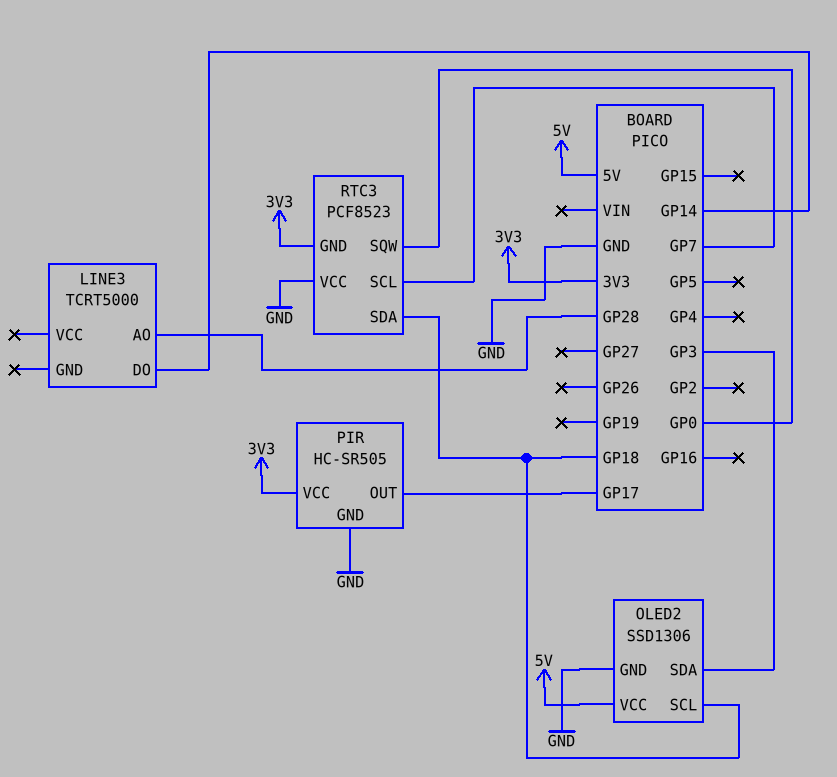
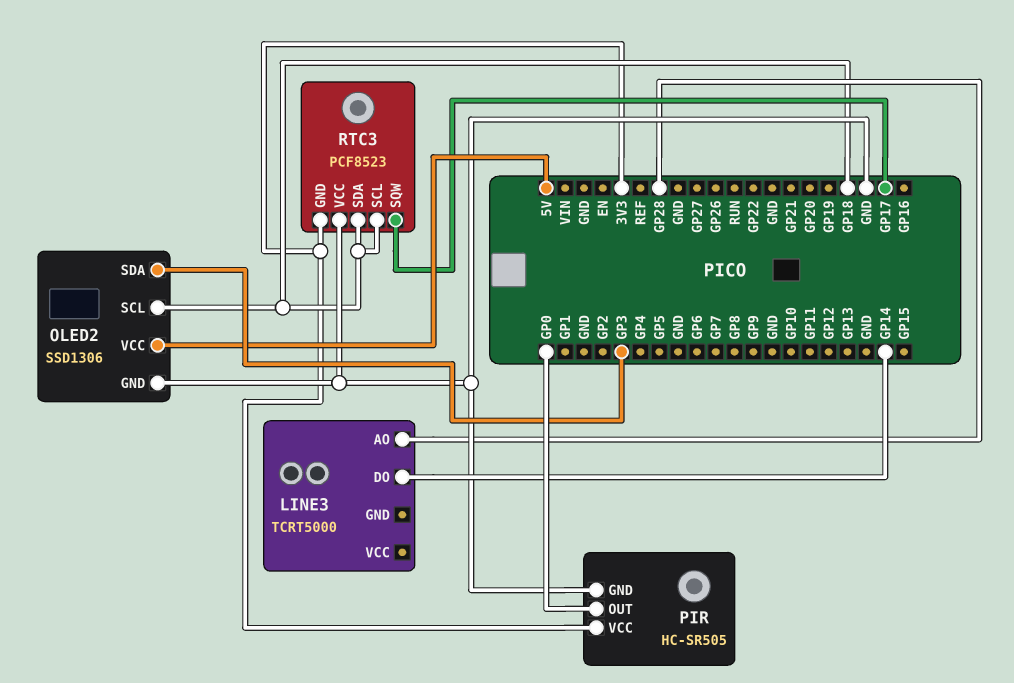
PIR pin OUT: GP17 -> GP0
RTC3 pin SCL: GP7 -> GP18
RTC3 pin SQW: GP0 -> GP17

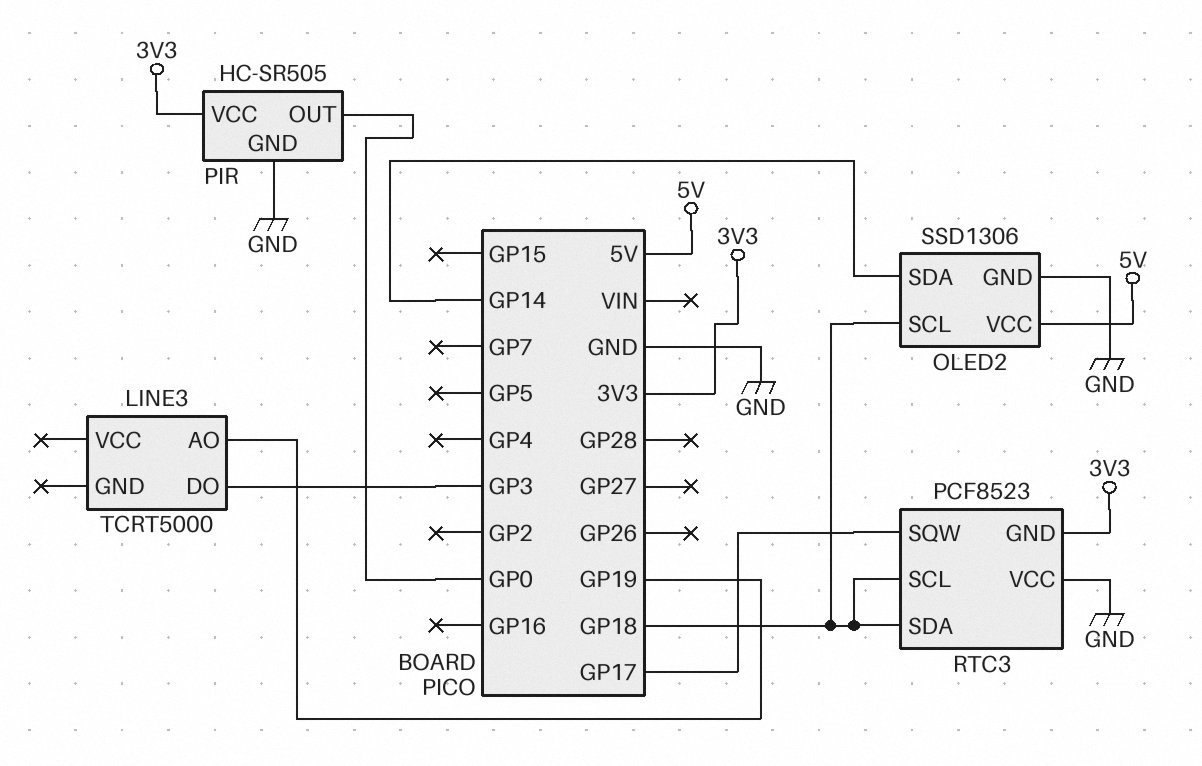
LINE3 pin AO: GP28 -> GP19
LINE3 pin DO: GP14 -> GP3
OLED2 pin SDA: GP3 -> GP14

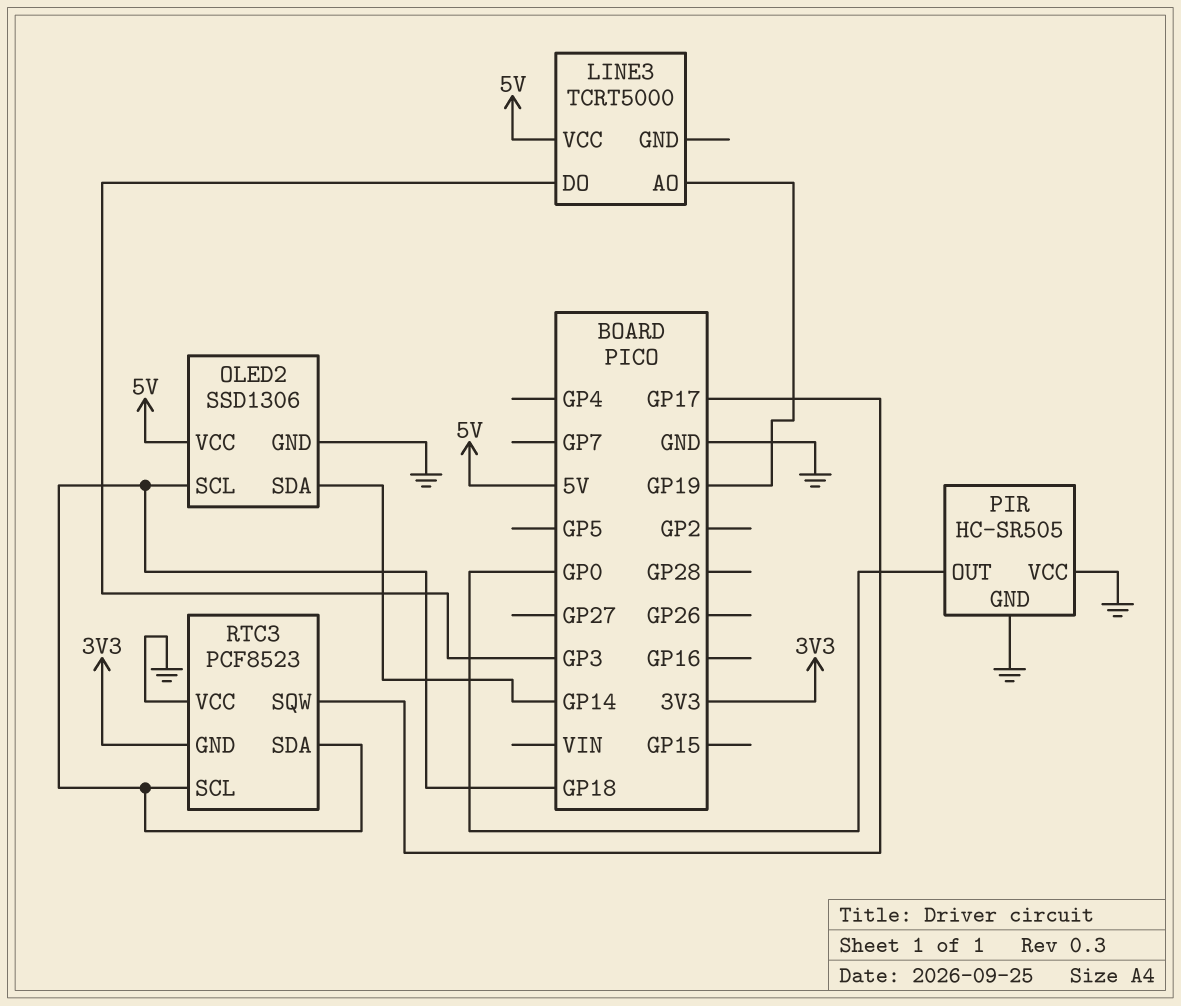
LINE3 pin VCC: none -> 5V
PIR pin VCC: 3V3 -> GND

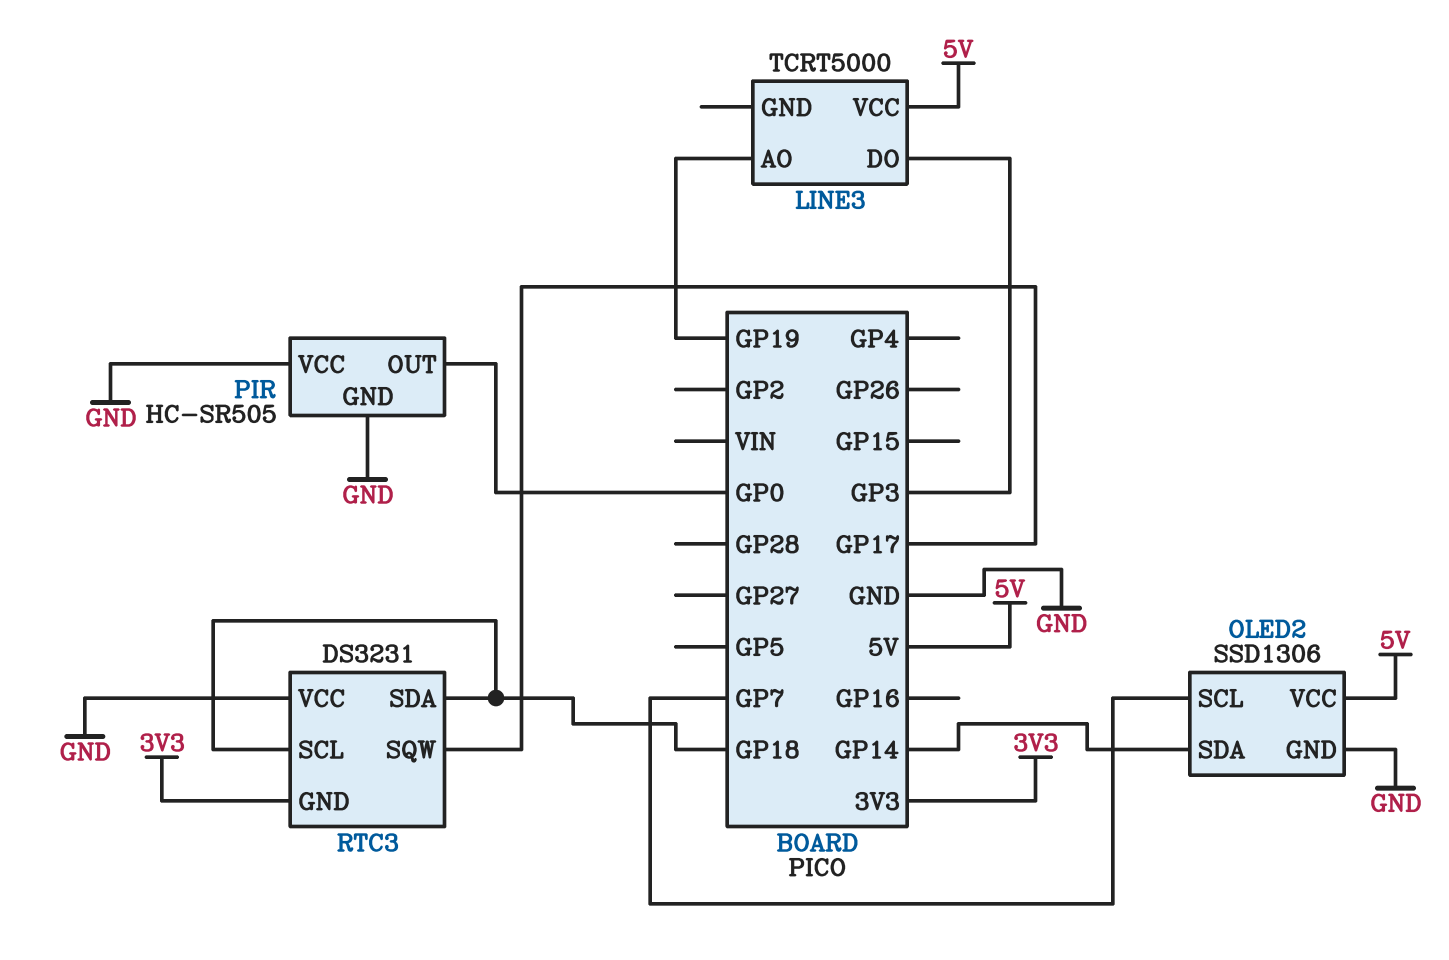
OLED2 pin SCL: GP18 -> GP7
RTC3: PCF8523 -> DS3231

